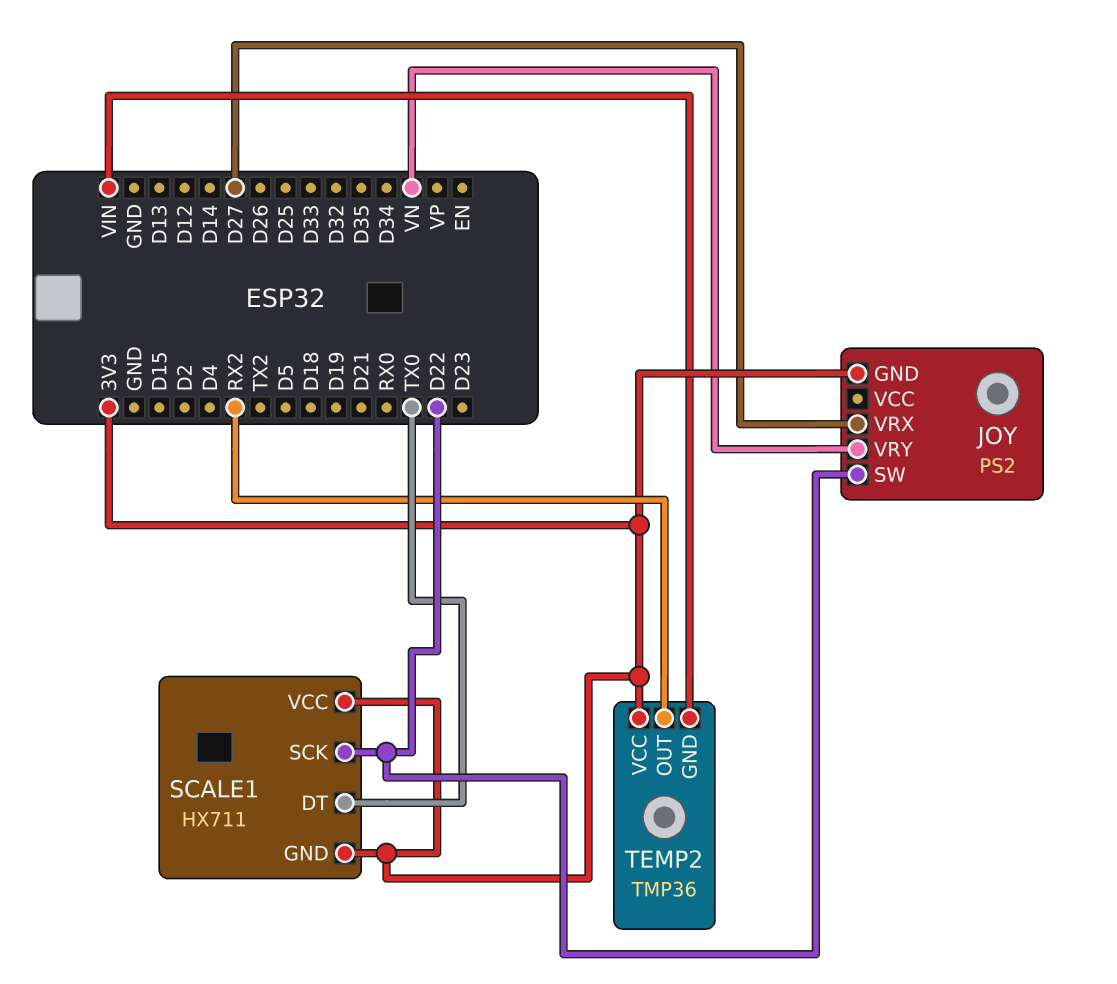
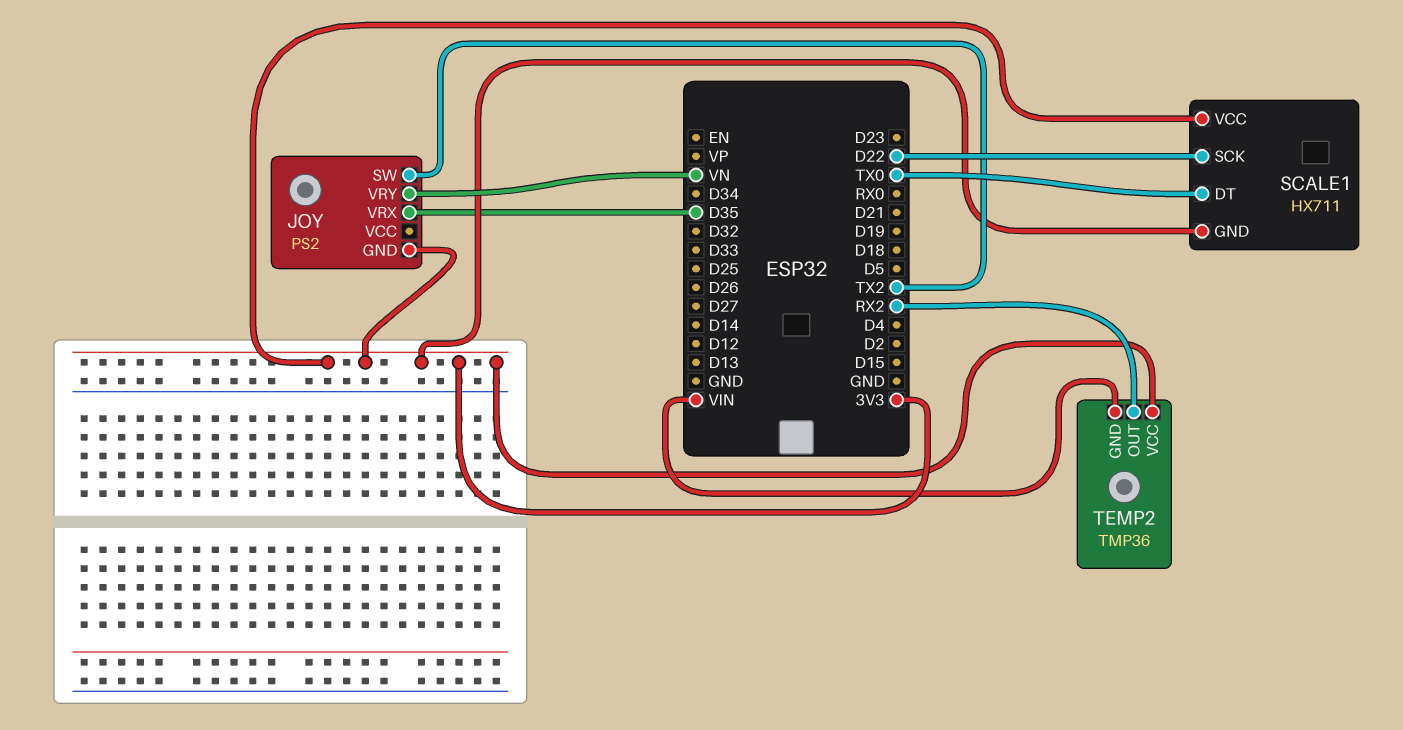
JOY pin SW: D22 -> TX2
JOY pin VRX: D27 -> D35

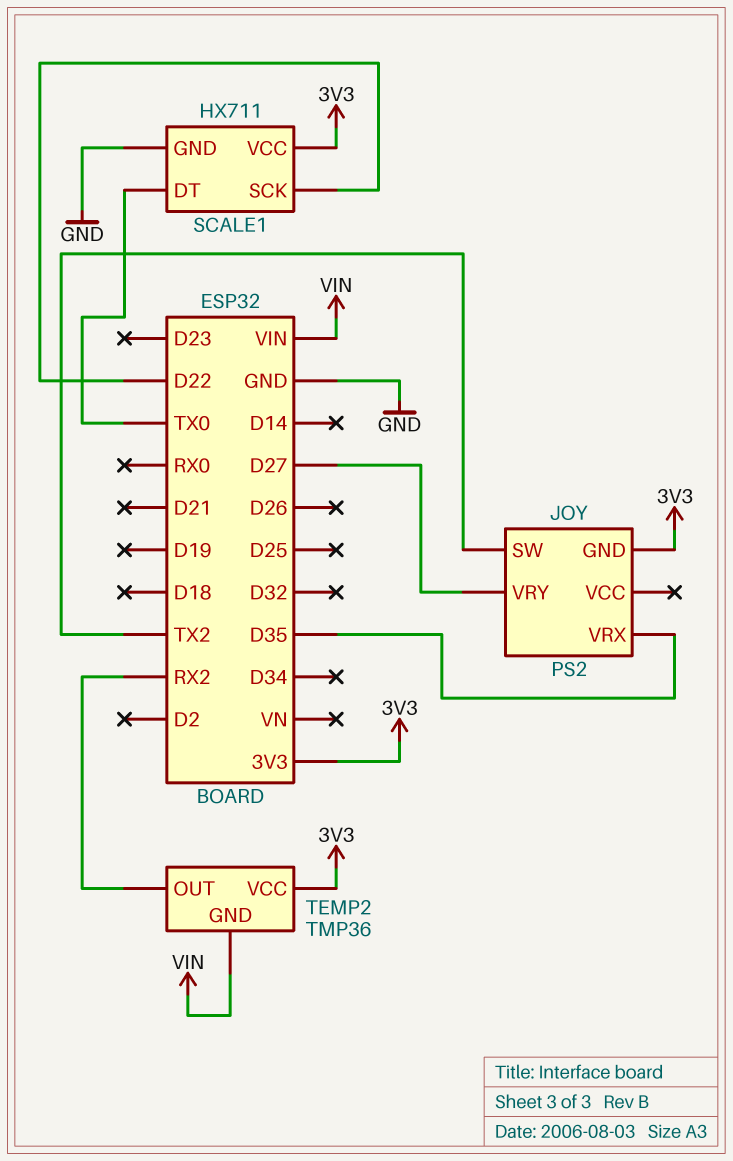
JOY pin VRY: VN -> D27
SCALE1 pin GND: 3V3 -> GND

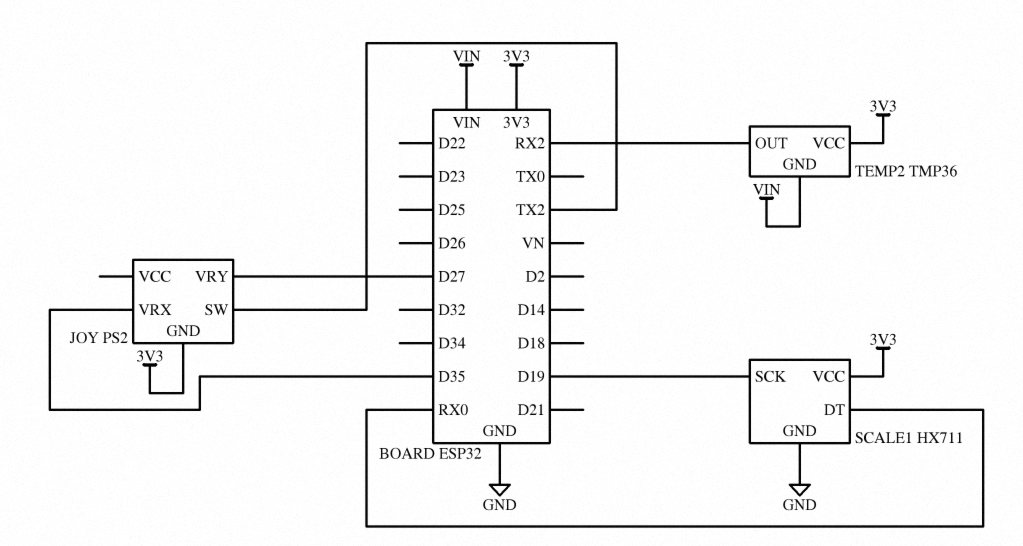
SCALE1 pin DT: TX0 -> RX0
SCALE1 pin SCK: D22 -> D19

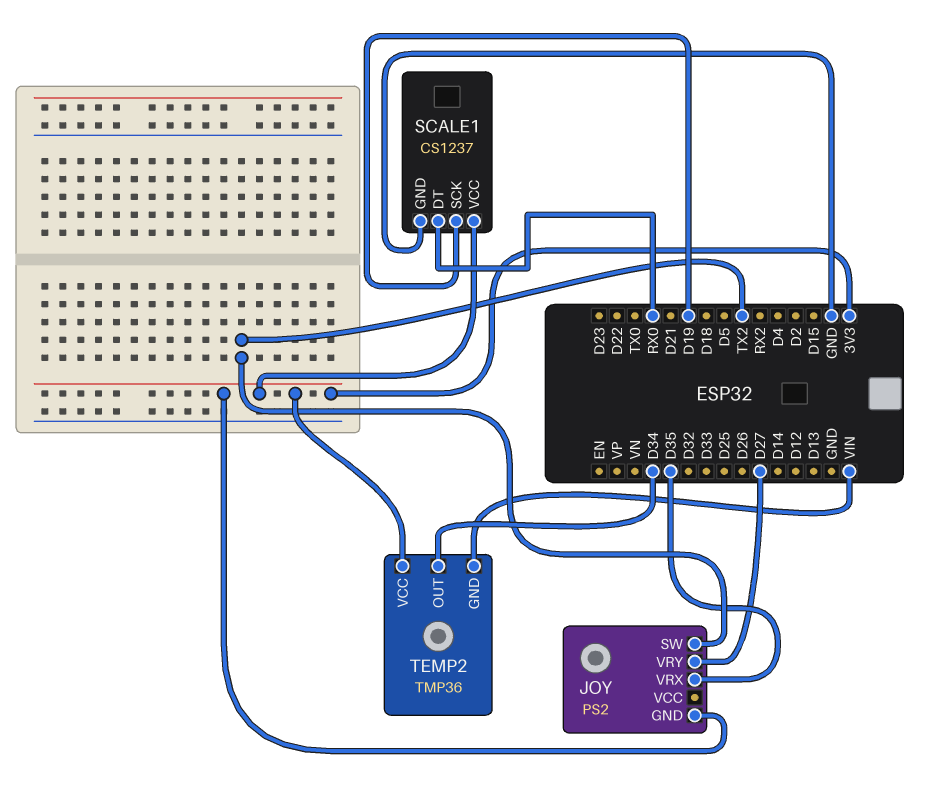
SCALE1: HX711 -> CS1237
TEMP2 pin OUT: RX2 -> D34

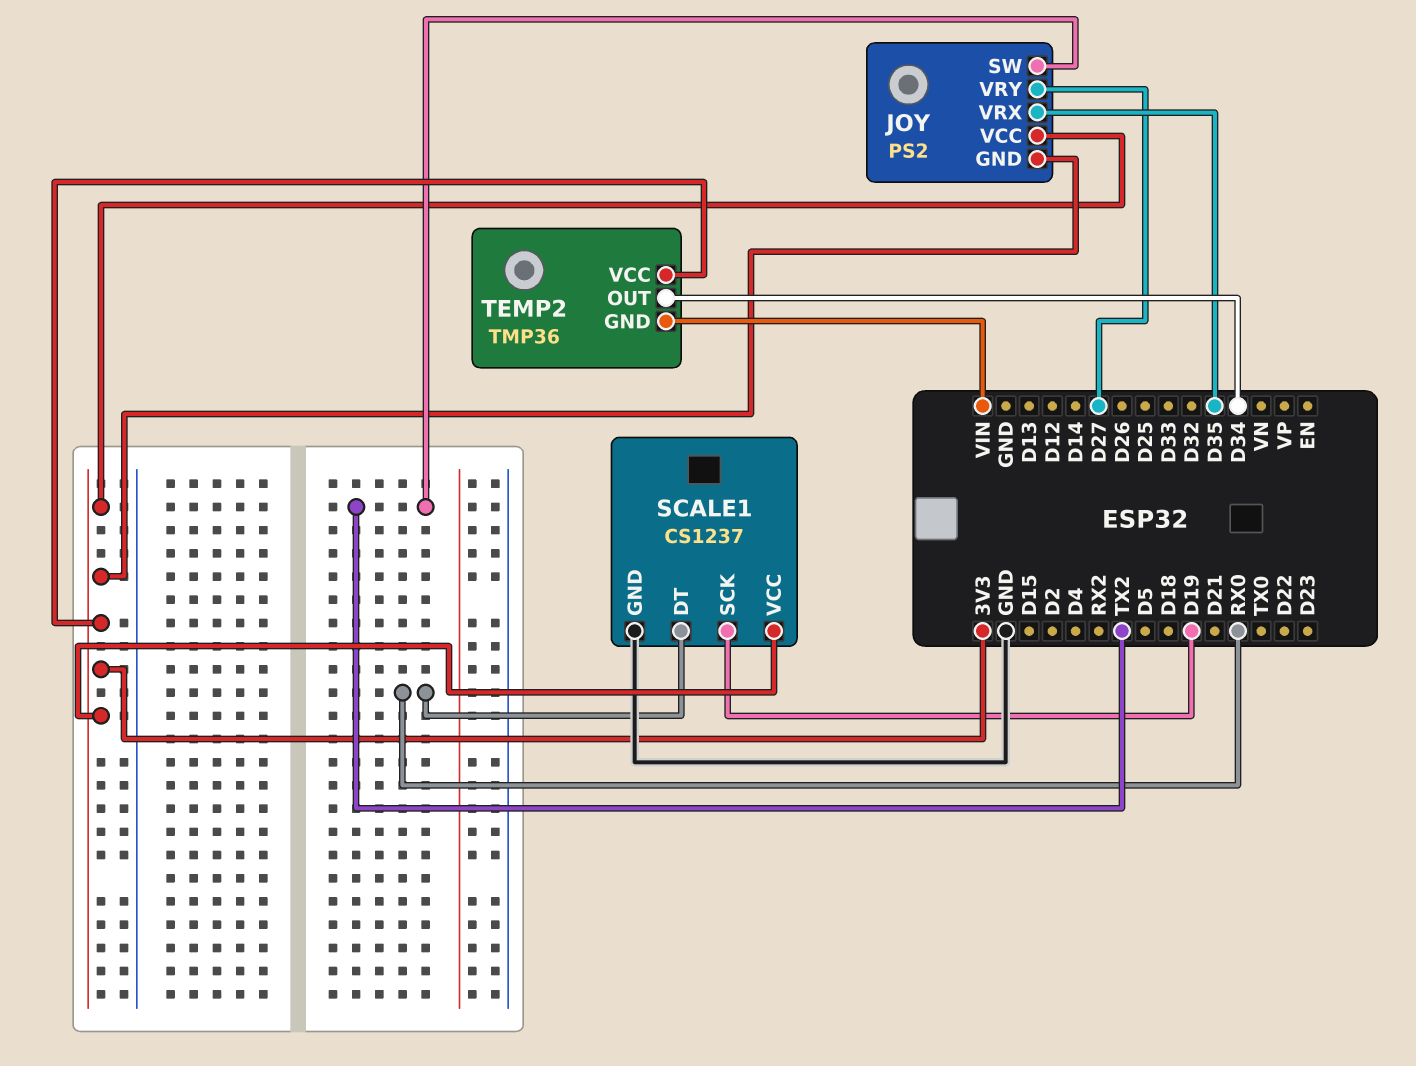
JOY pin VCC: none -> 3V3

